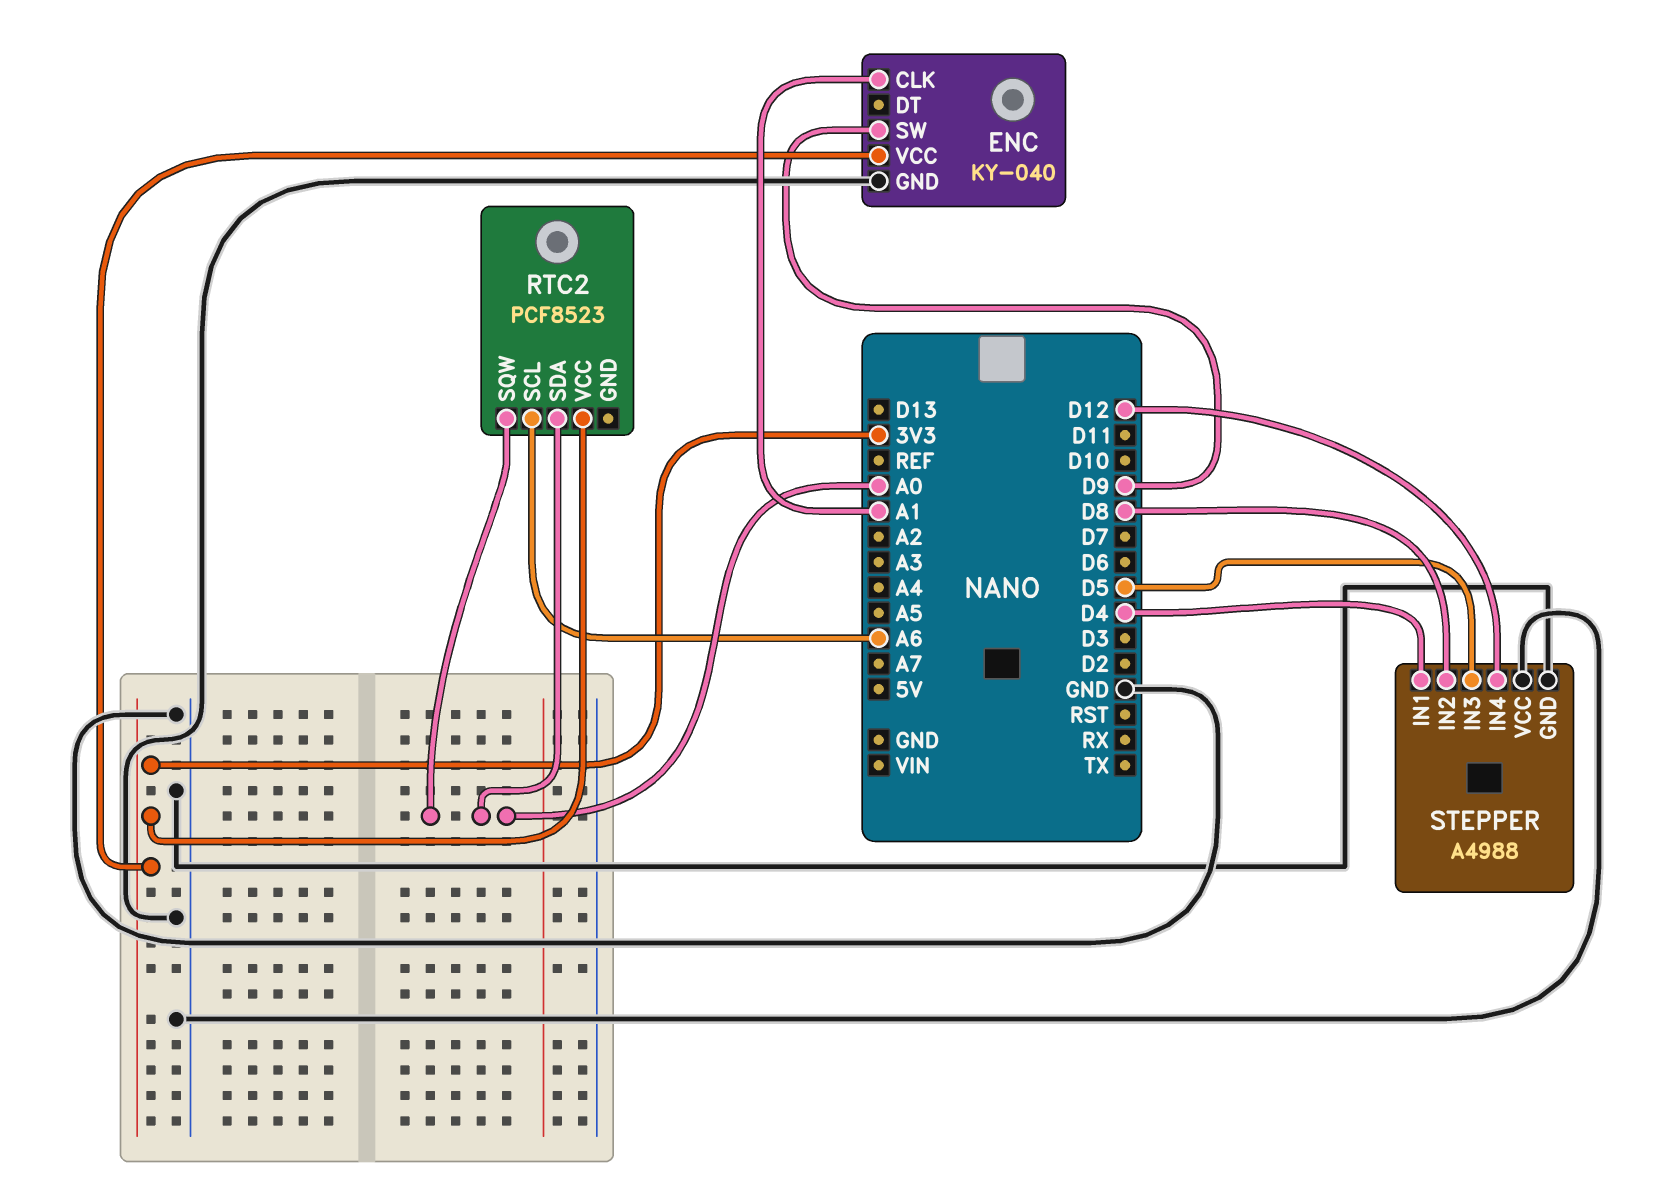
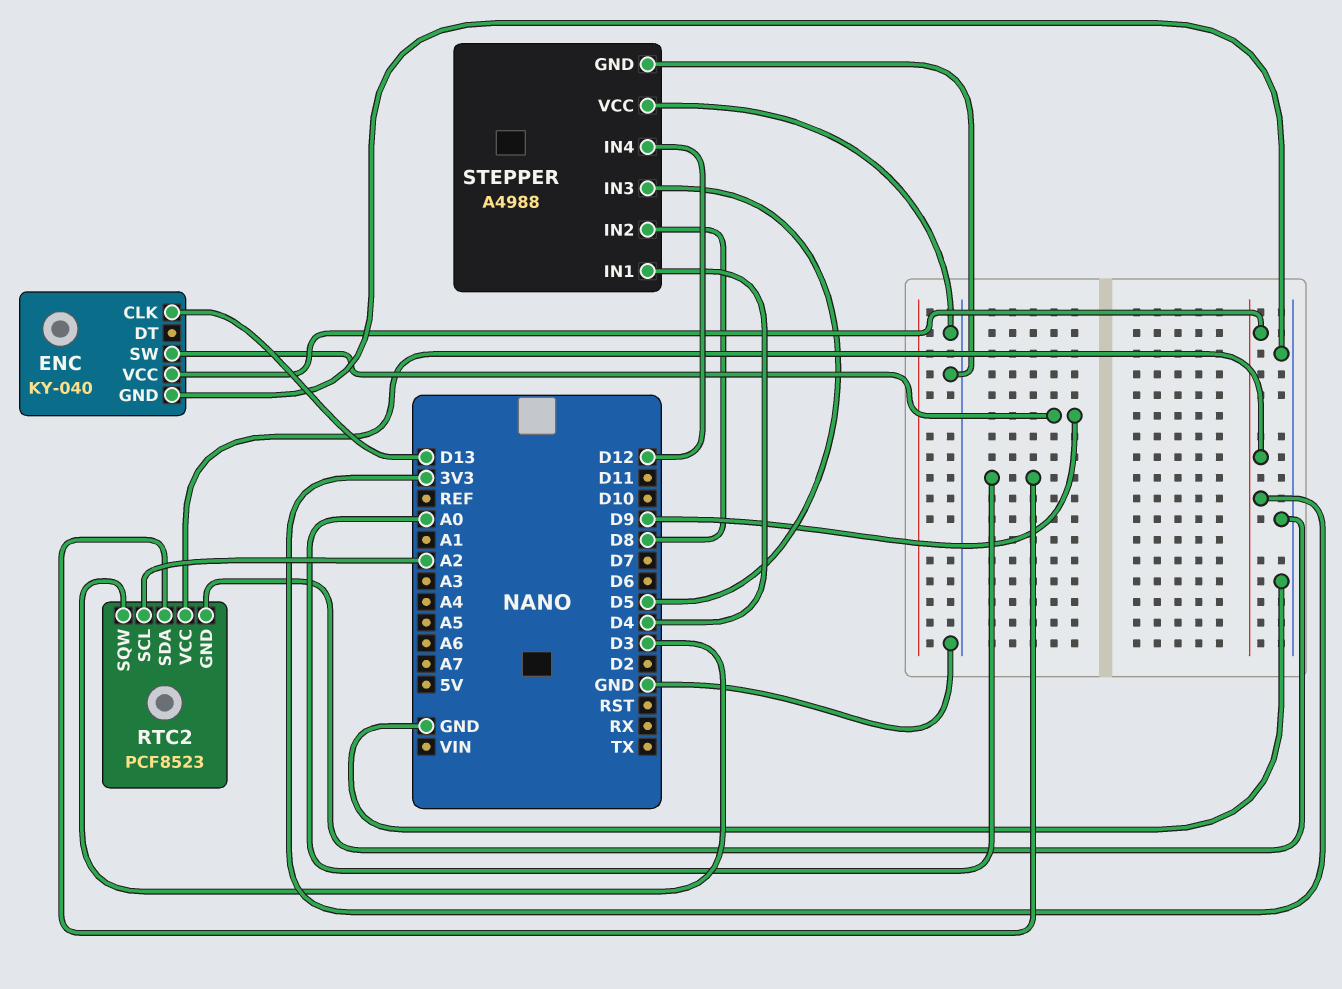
ENC pin CLK: A1 -> D13
RTC2 pin GND: none -> GND
RTC2 pin SCL: A6 -> A2
RTC2 pin SQW: A0 -> D3

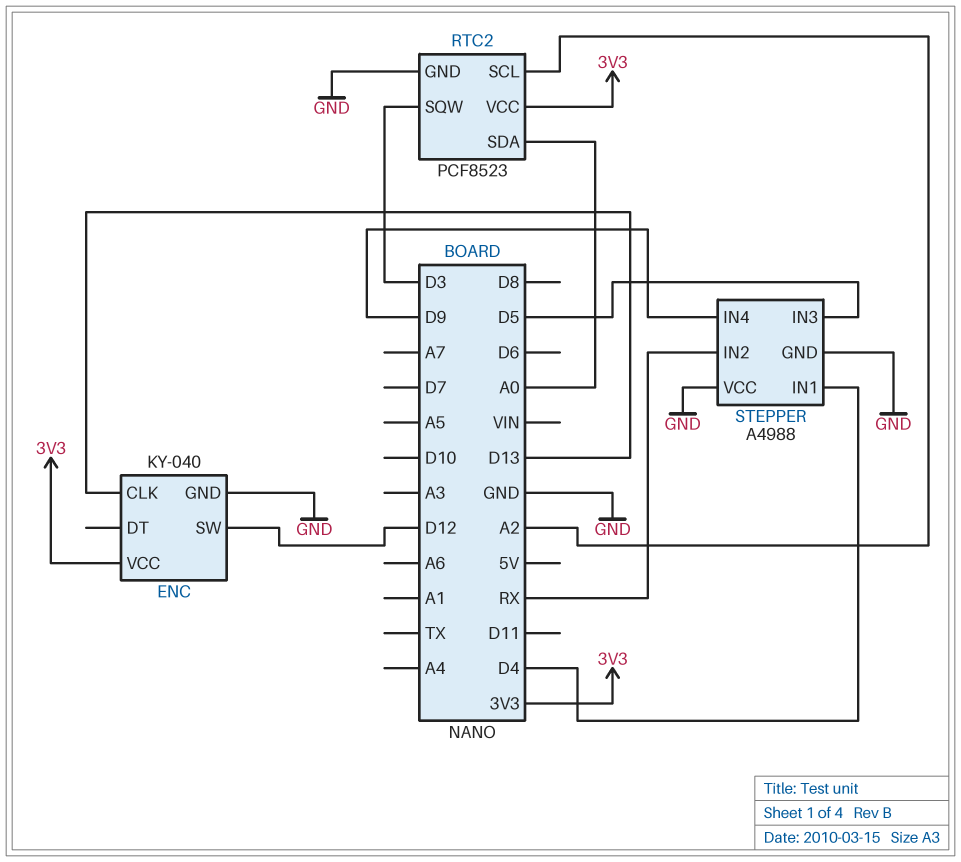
ENC pin SW: D9 -> D12
STEPPER pin IN2: D8 -> RX
STEPPER pin IN4: D12 -> D9

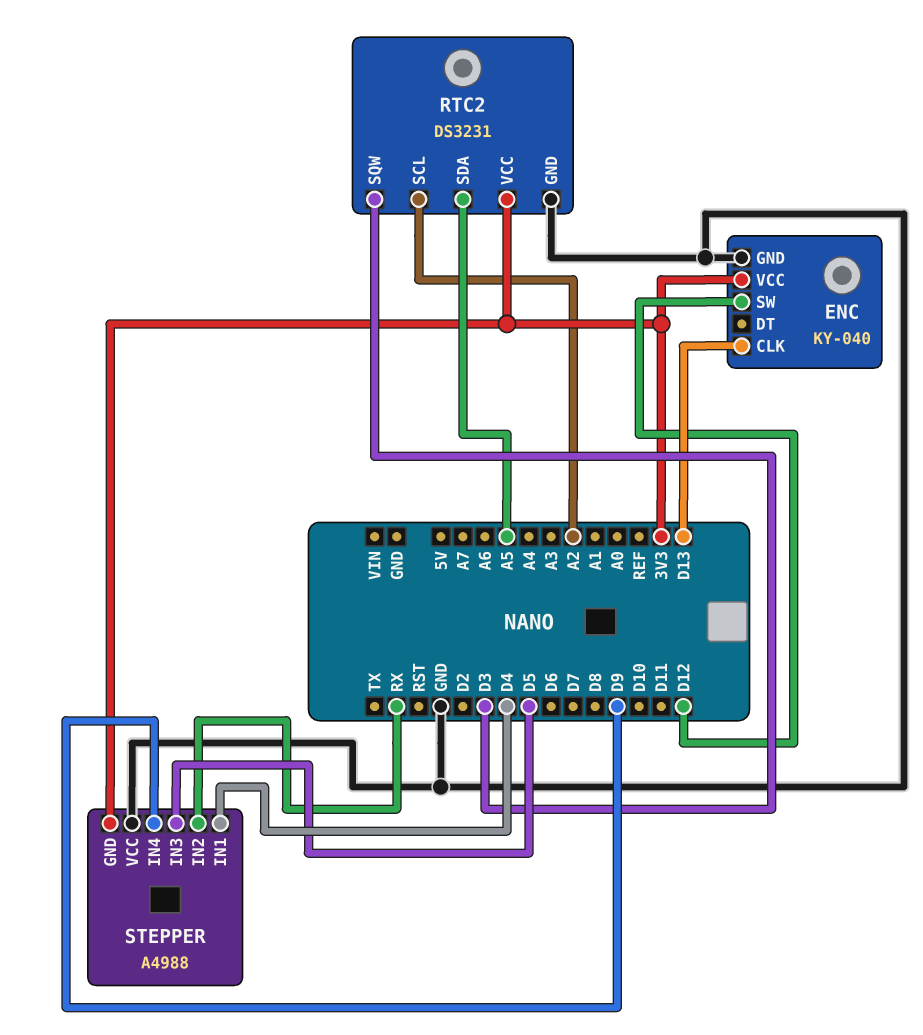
RTC2: PCF8523 -> DS3231
RTC2 pin SDA: A0 -> A5
STEPPER pin GND: GND -> 3V3

